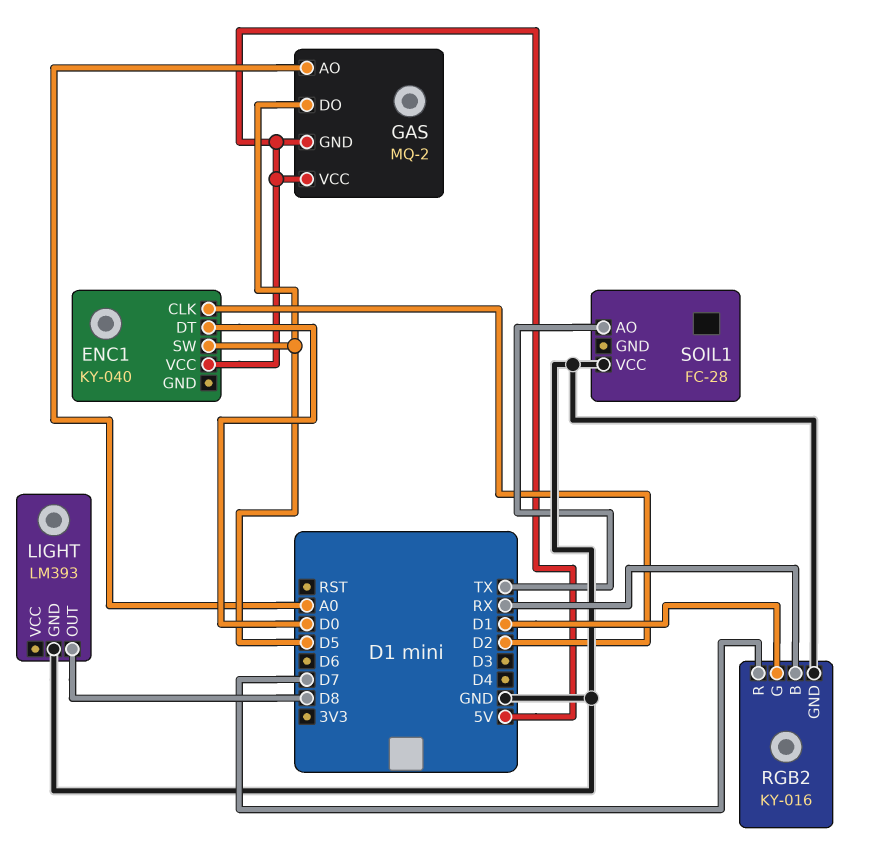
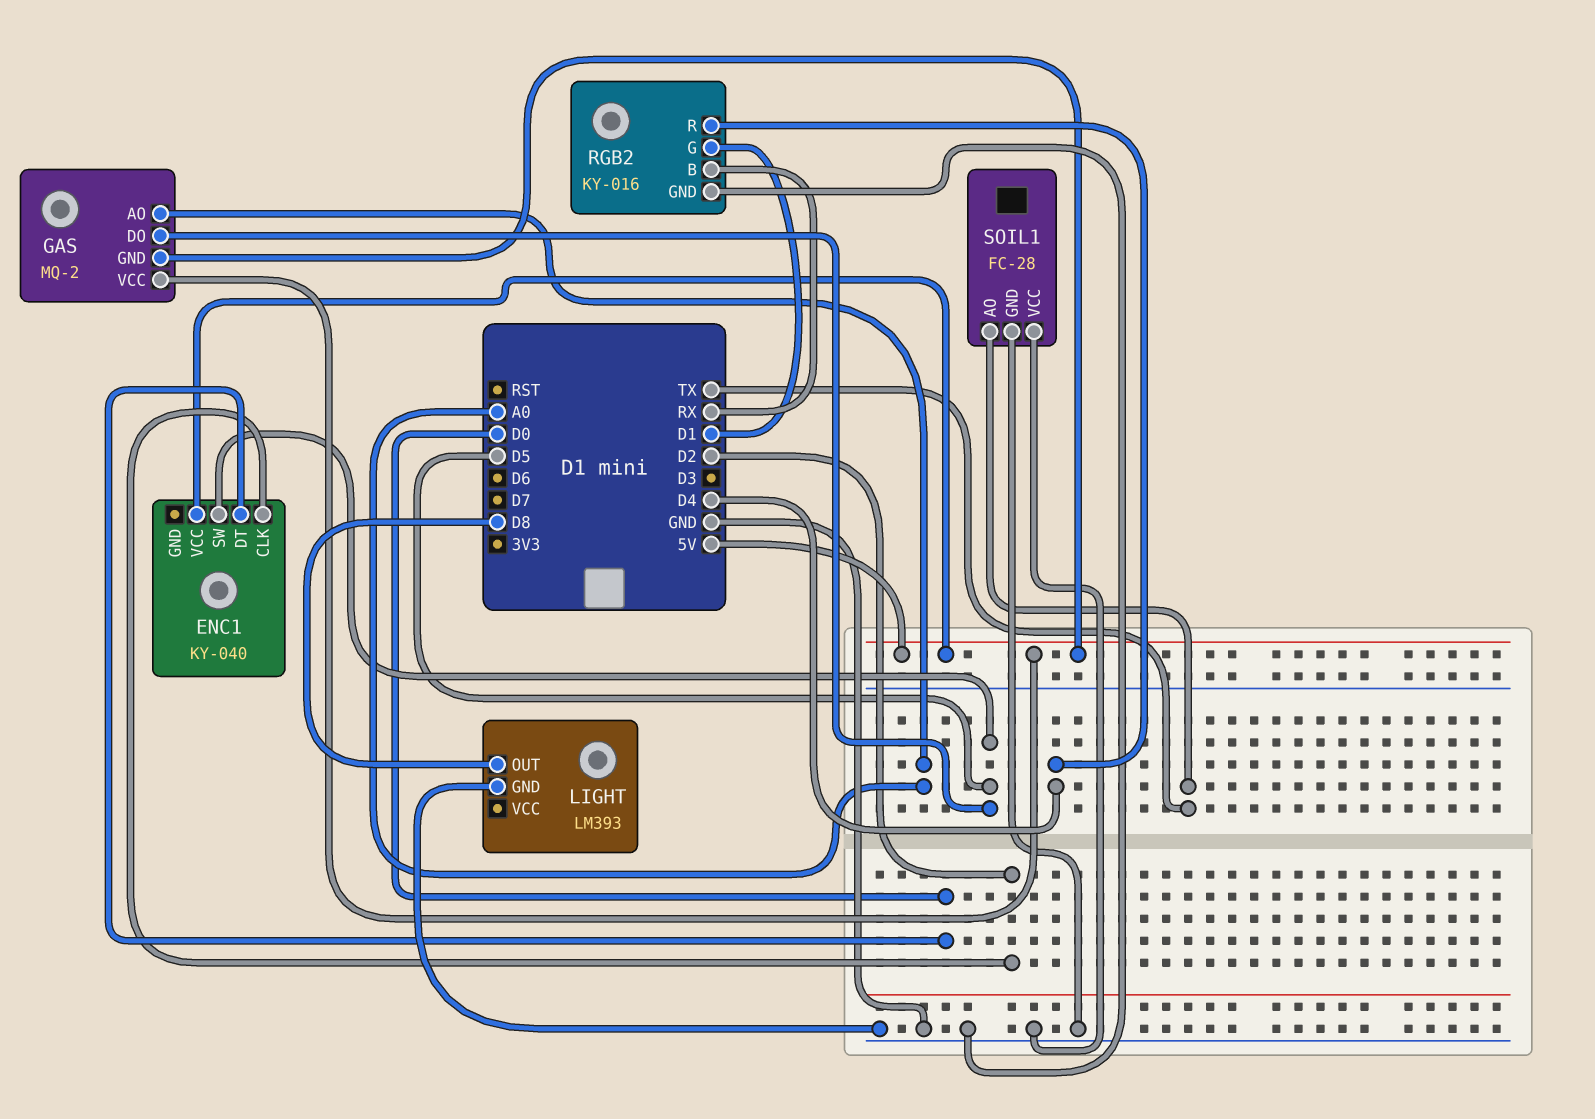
RGB2 pin R: D7 -> D4
SOIL1 pin GND: none -> GND

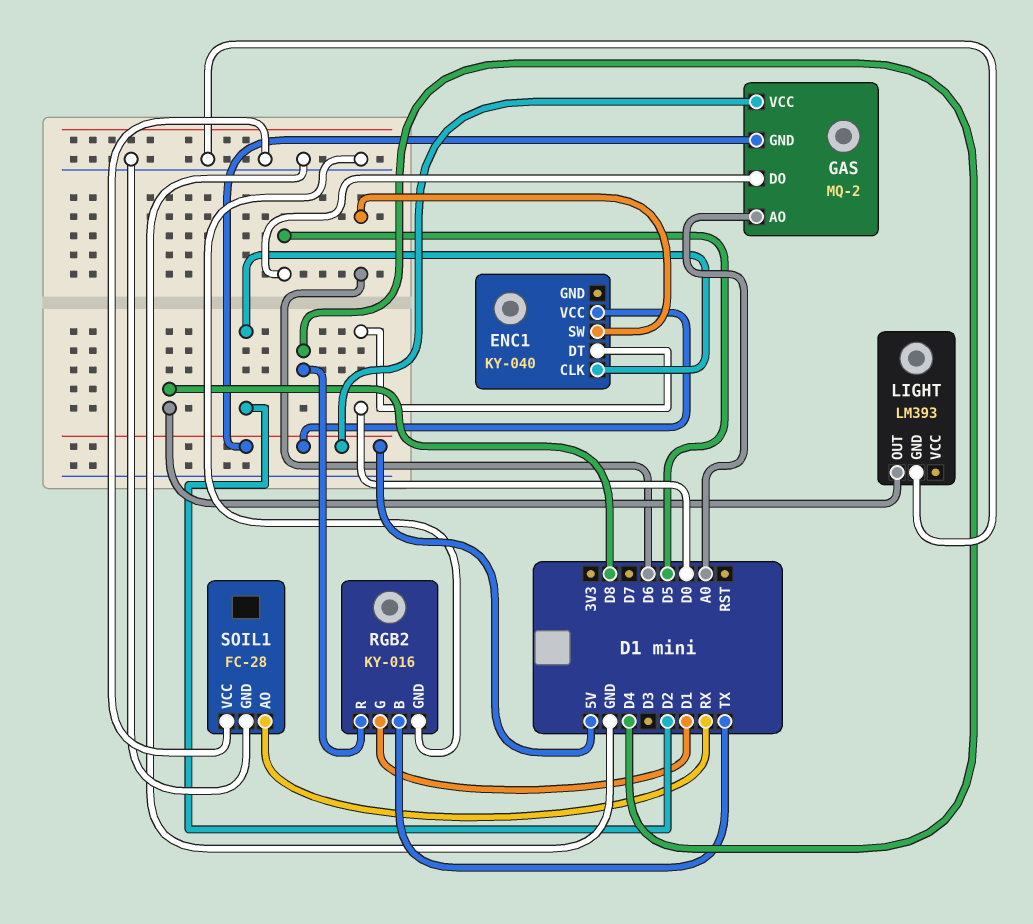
ENC1 pin SW: D5 -> D6
RGB2 pin B: RX -> TX
SOIL1 pin AO: TX -> RX

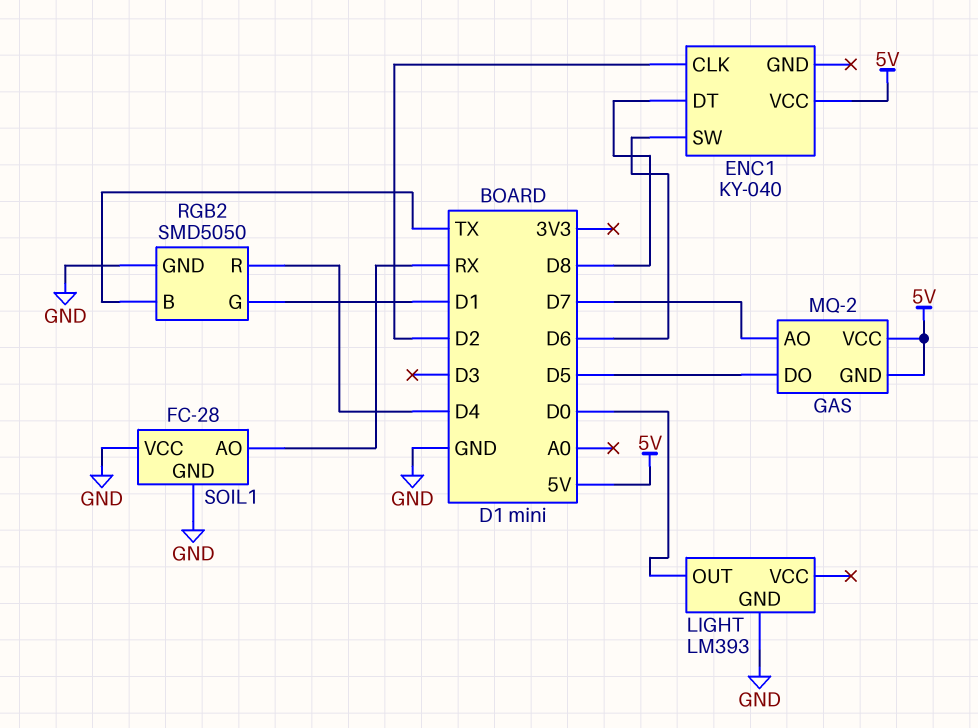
ENC1 pin DT: D0 -> D8
GAS pin AO: A0 -> D7
LIGHT pin OUT: D8 -> D0
RGB2: KY-016 -> SMD5050

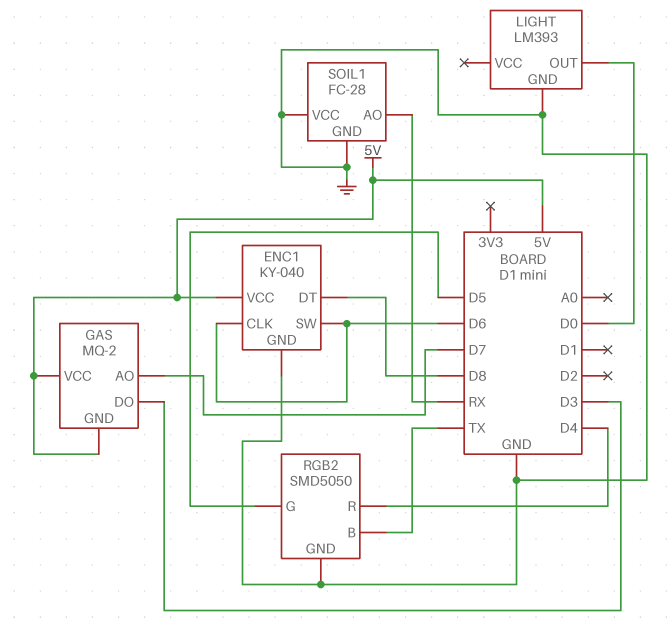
ENC1 pin CLK: D2 -> D6
ENC1 pin GND: none -> GND
GAS pin DO: D5 -> D3
RGB2 pin G: D1 -> D5

